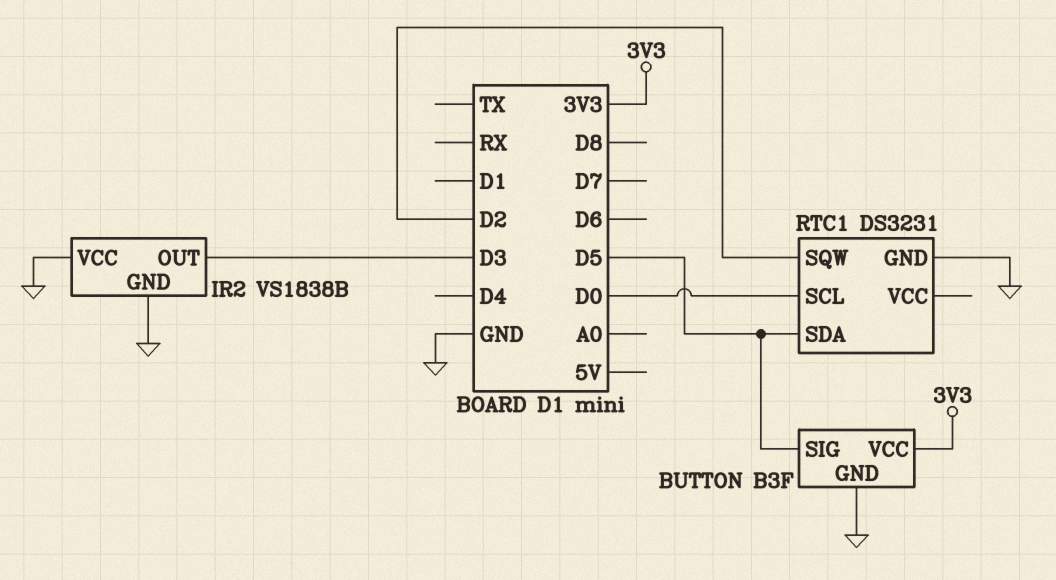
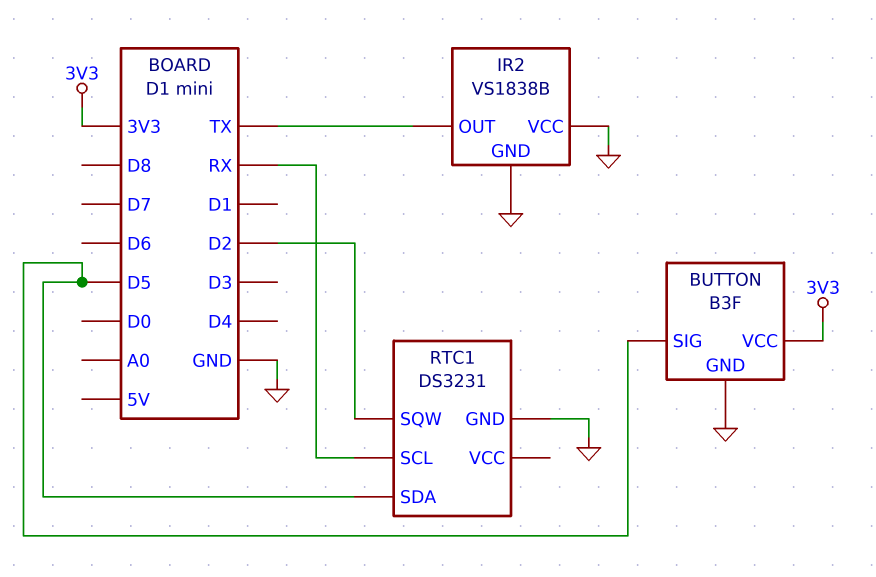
IR2 pin OUT: D3 -> TX
RTC1 pin SCL: D0 -> RX

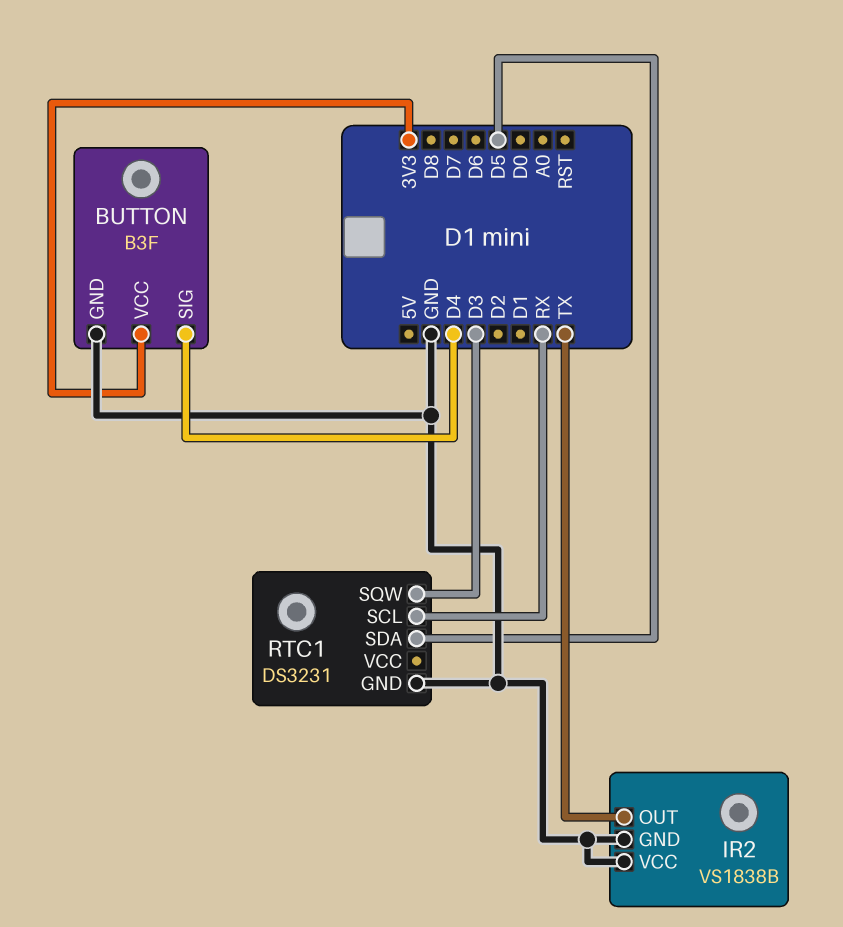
BUTTON pin SIG: D5 -> D4
RTC1 pin SQW: D2 -> D3

